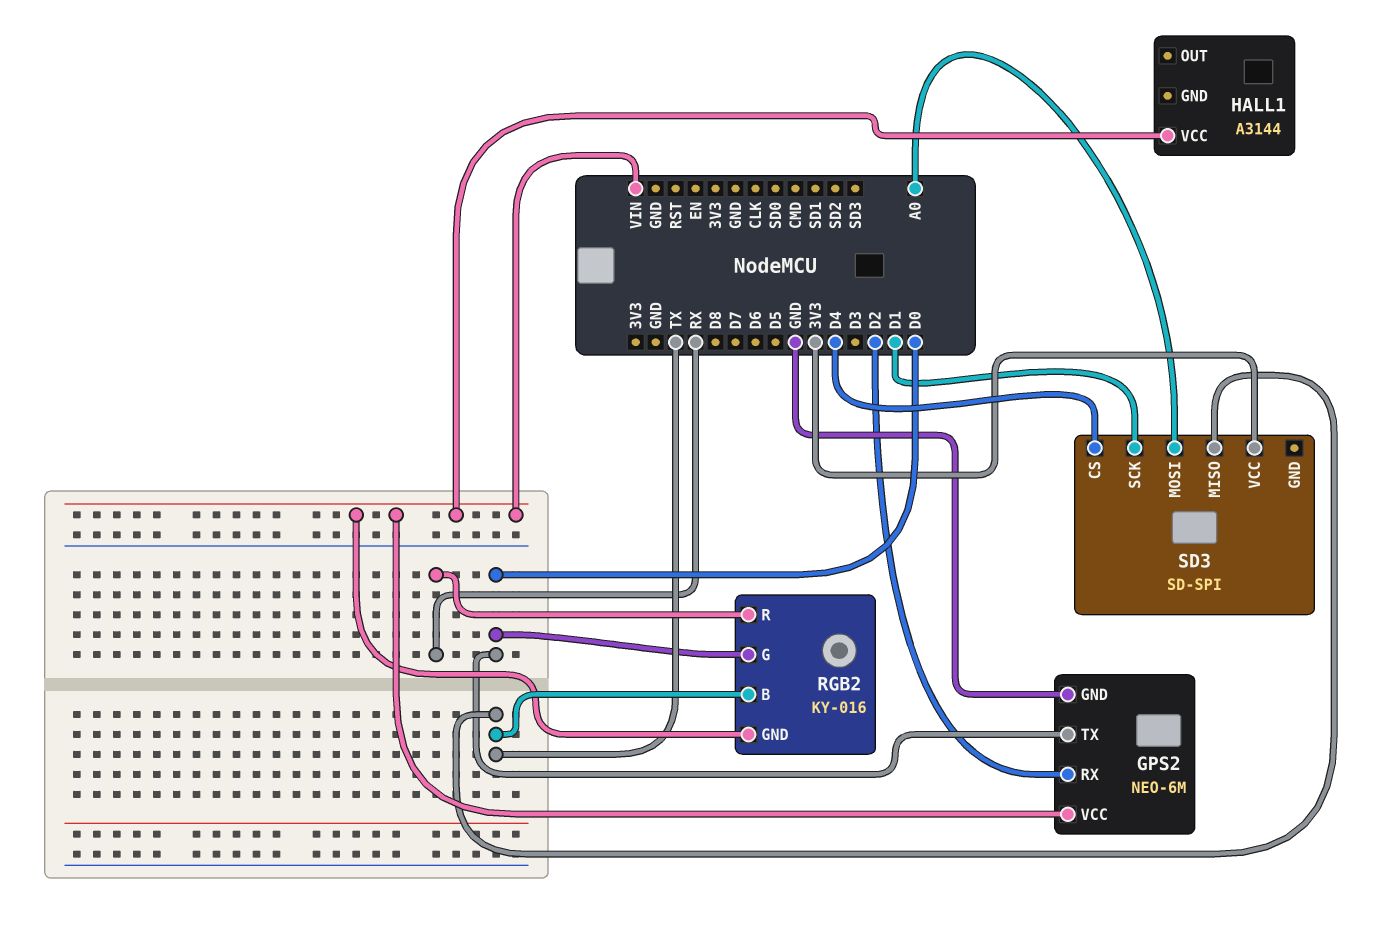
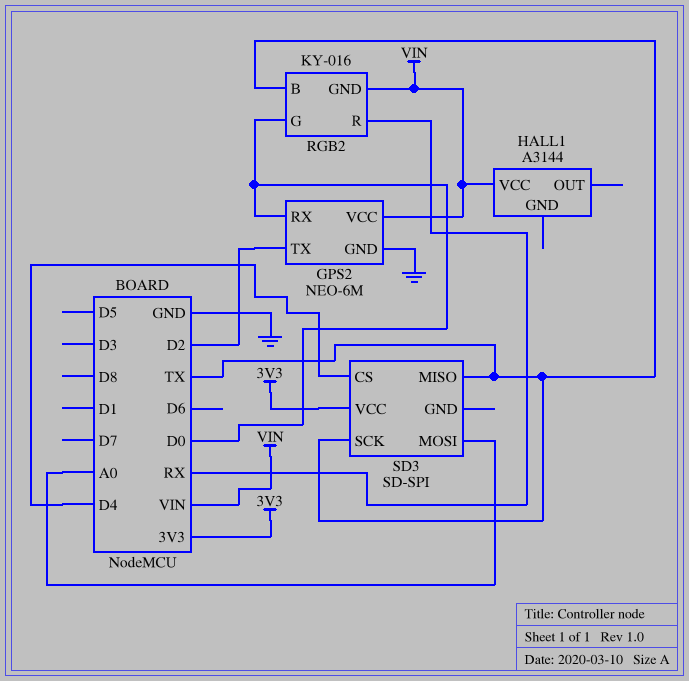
GPS2 pin RX: D2 -> D0
GPS2 pin TX: D0 -> D2
SD3 pin SCK: D1 -> TX

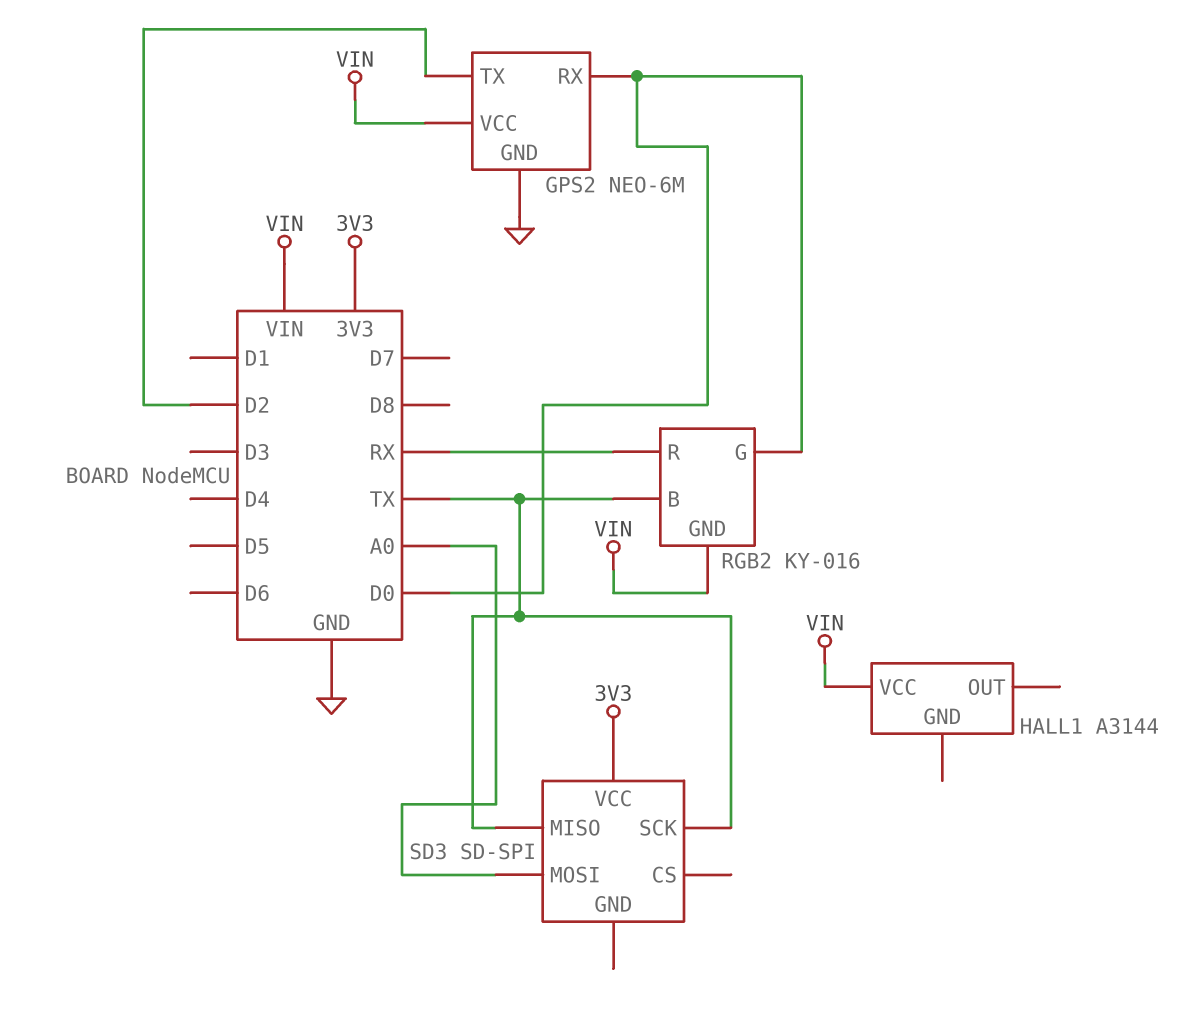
SD3 pin CS: D4 -> none

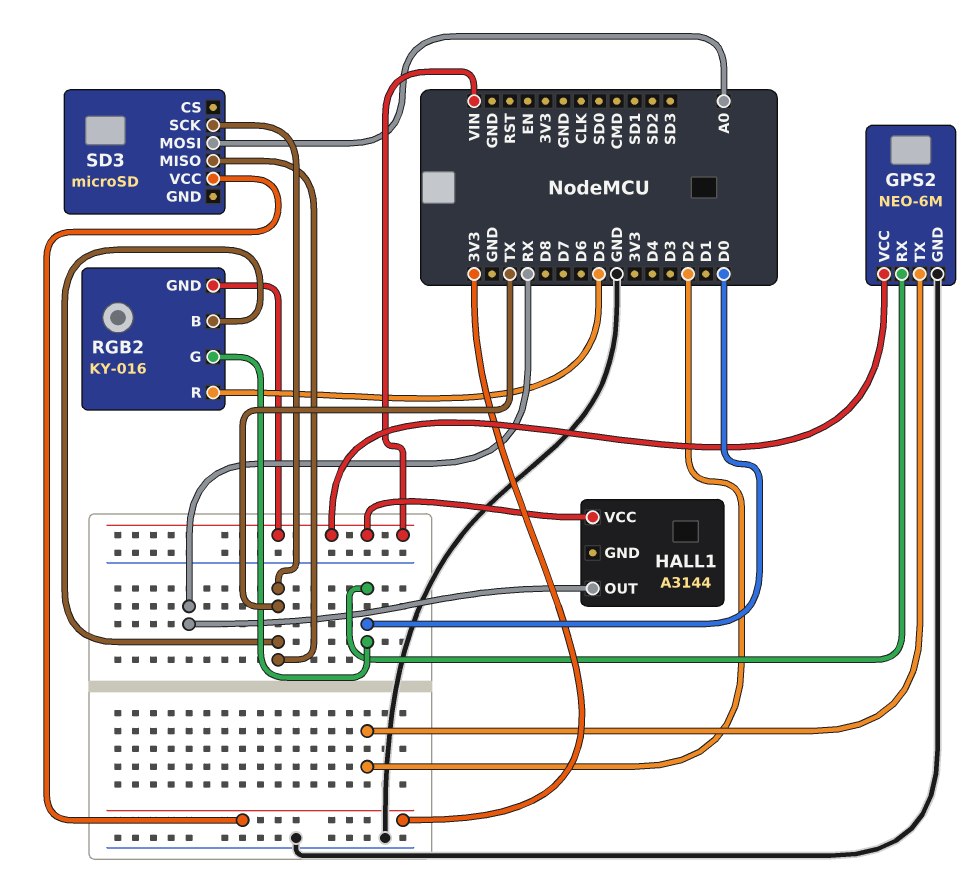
HALL1 pin OUT: none -> RX
RGB2 pin R: RX -> D5
SD3: SD-SPI -> microSD

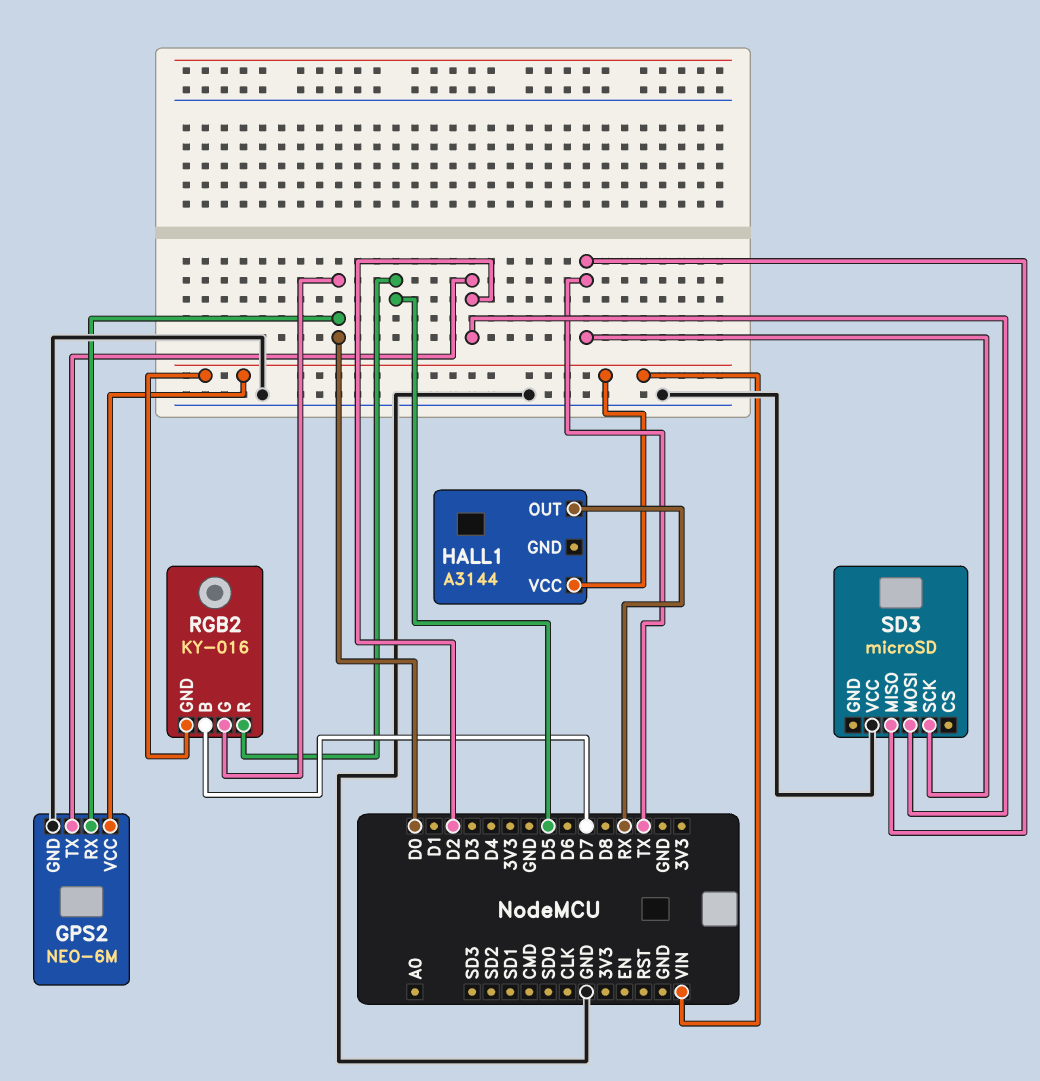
RGB2 pin B: TX -> D7
SD3 pin MOSI: A0 -> D2
SD3 pin VCC: 3V3 -> GND

